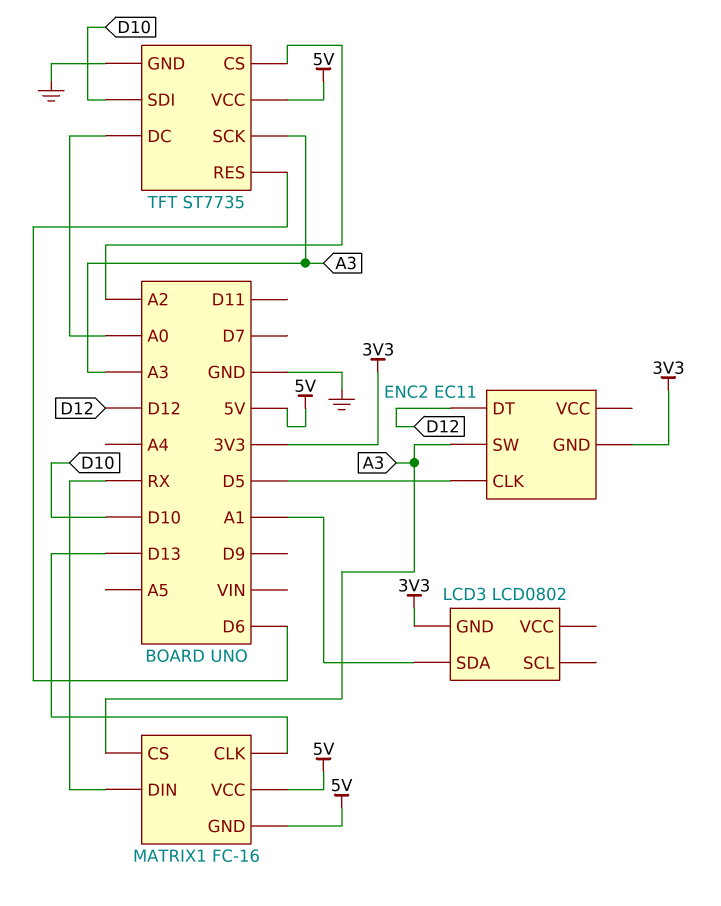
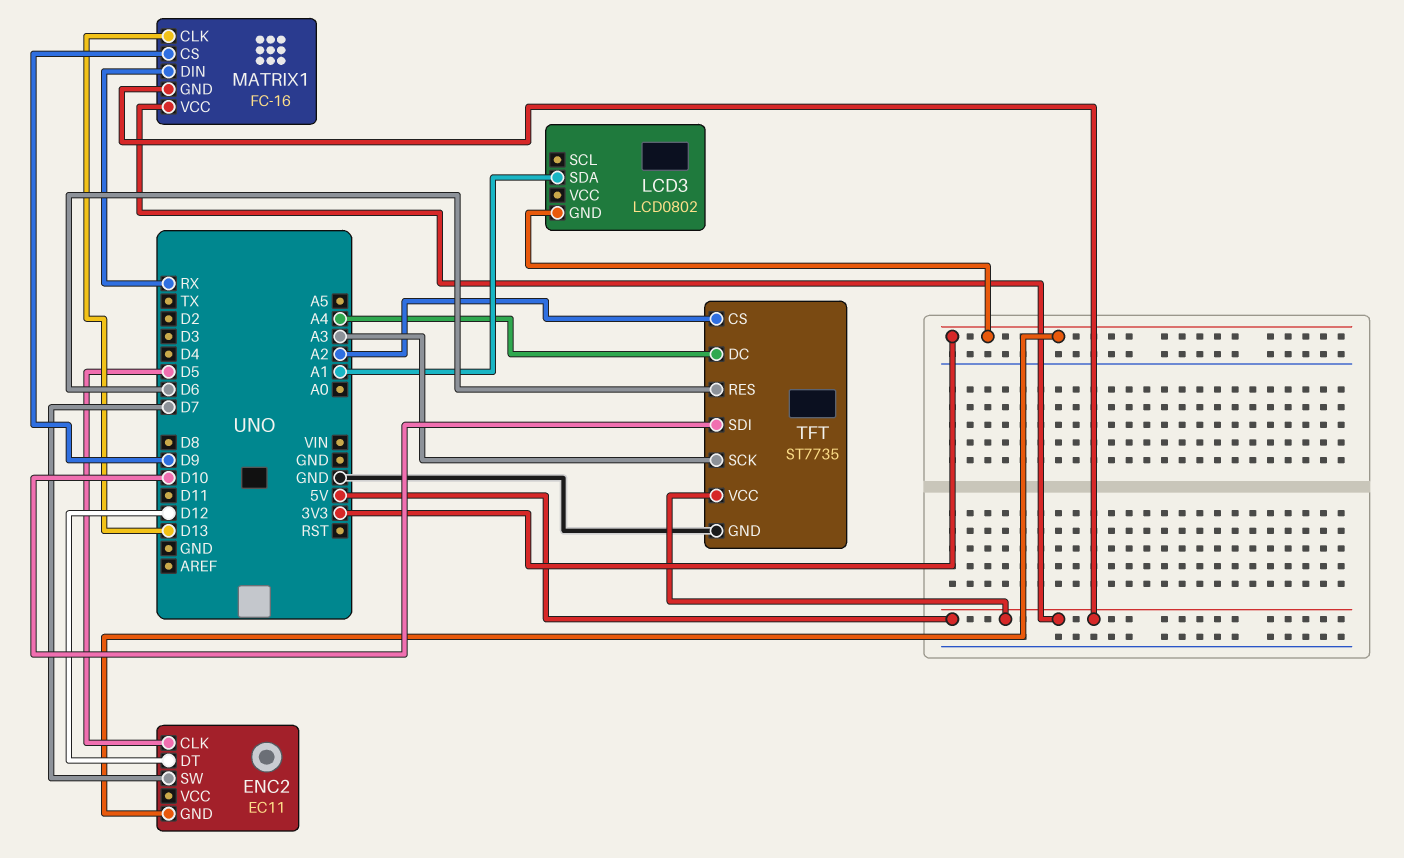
ENC2 pin SW: A3 -> D7
MATRIX1 pin CS: A3 -> D9
TFT pin DC: A0 -> A4

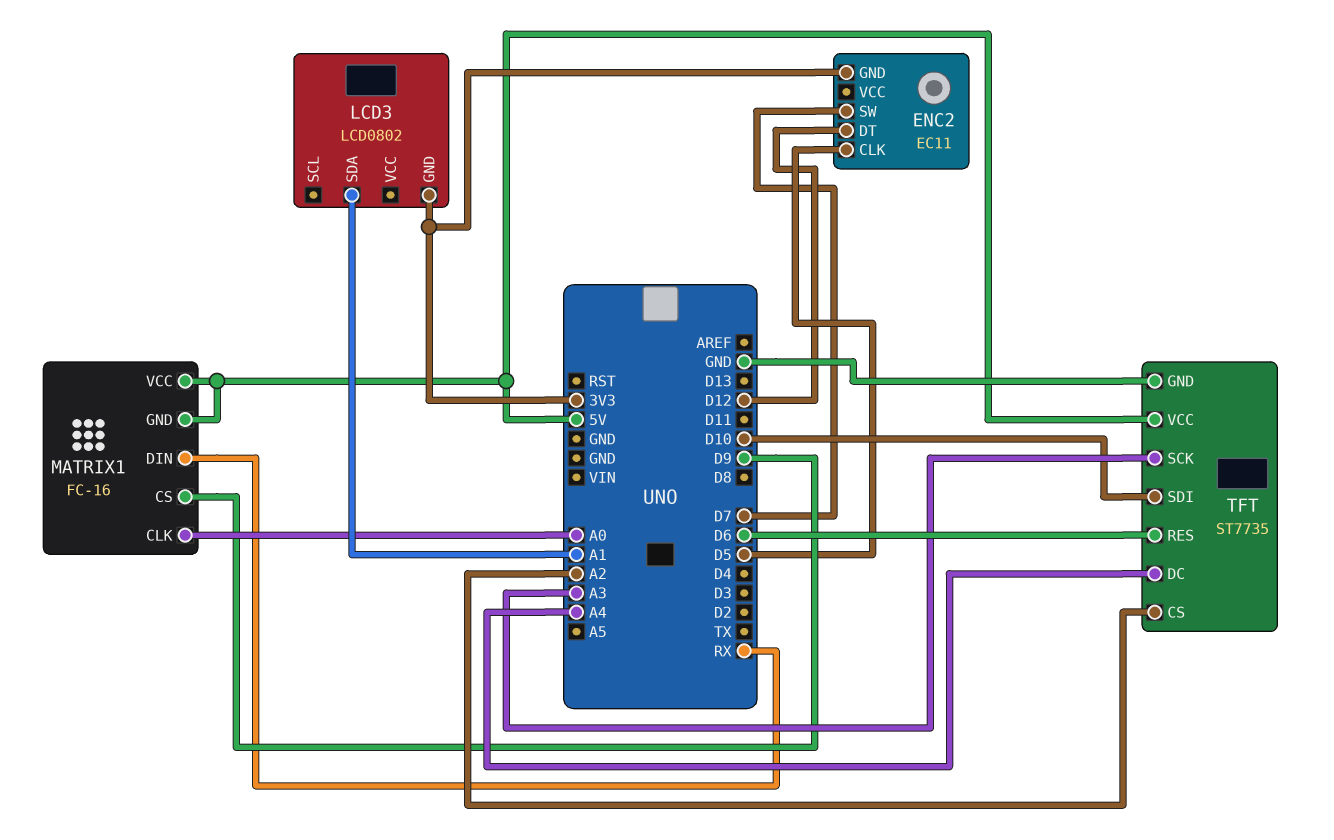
MATRIX1 pin CLK: D13 -> A0

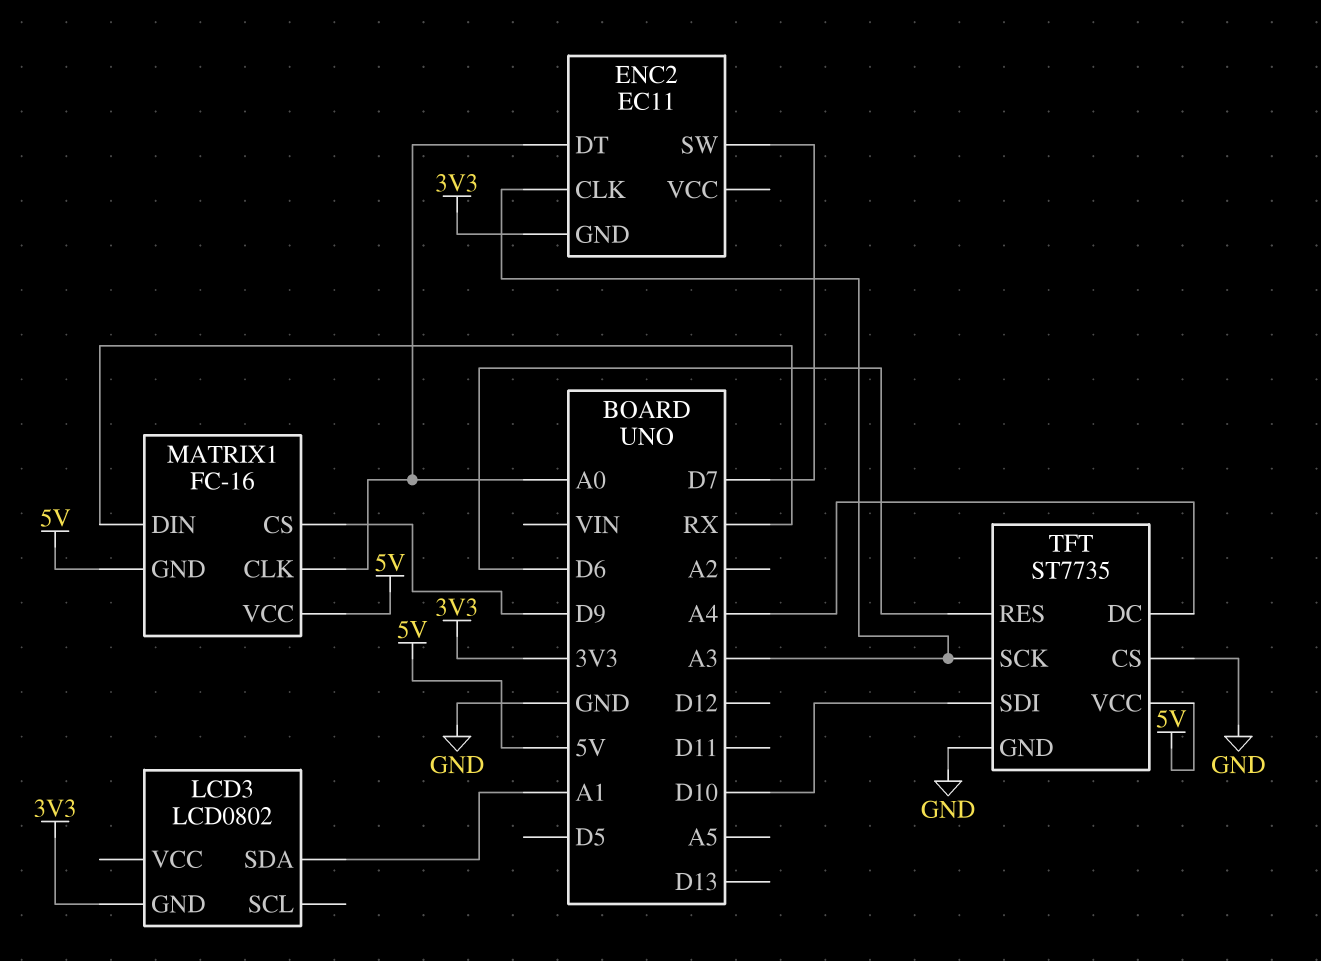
ENC2 pin CLK: D5 -> A3
ENC2 pin DT: D12 -> A0
TFT pin CS: A2 -> GND

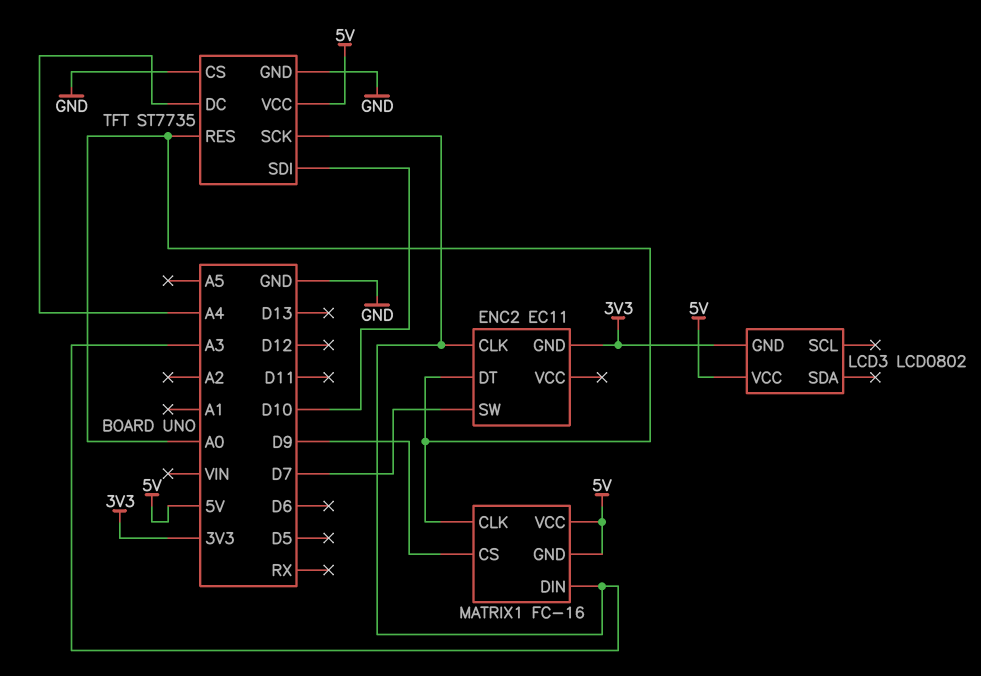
LCD3 pin SDA: A1 -> none
LCD3 pin VCC: none -> 5V
MATRIX1 pin DIN: RX -> A3
TFT pin RES: D6 -> A0

